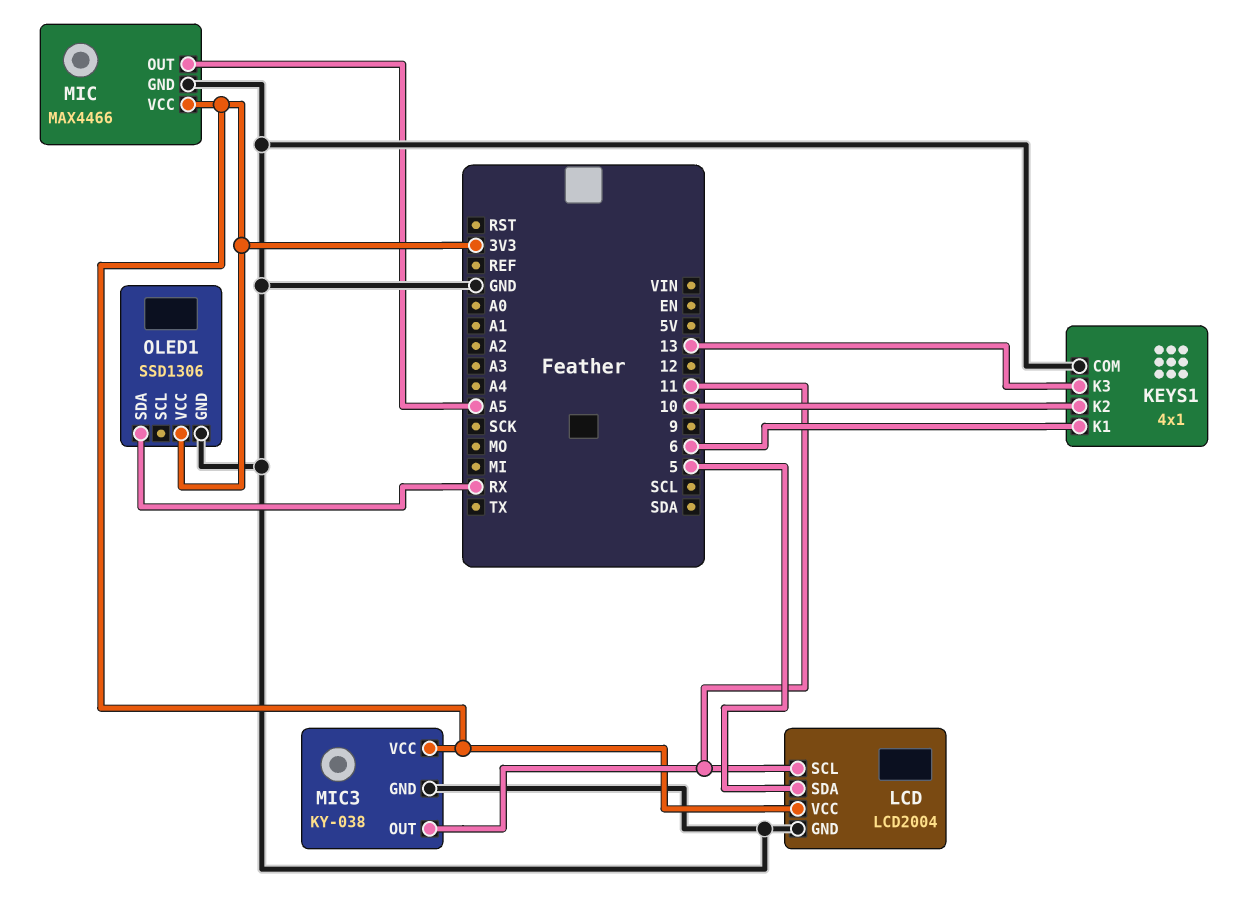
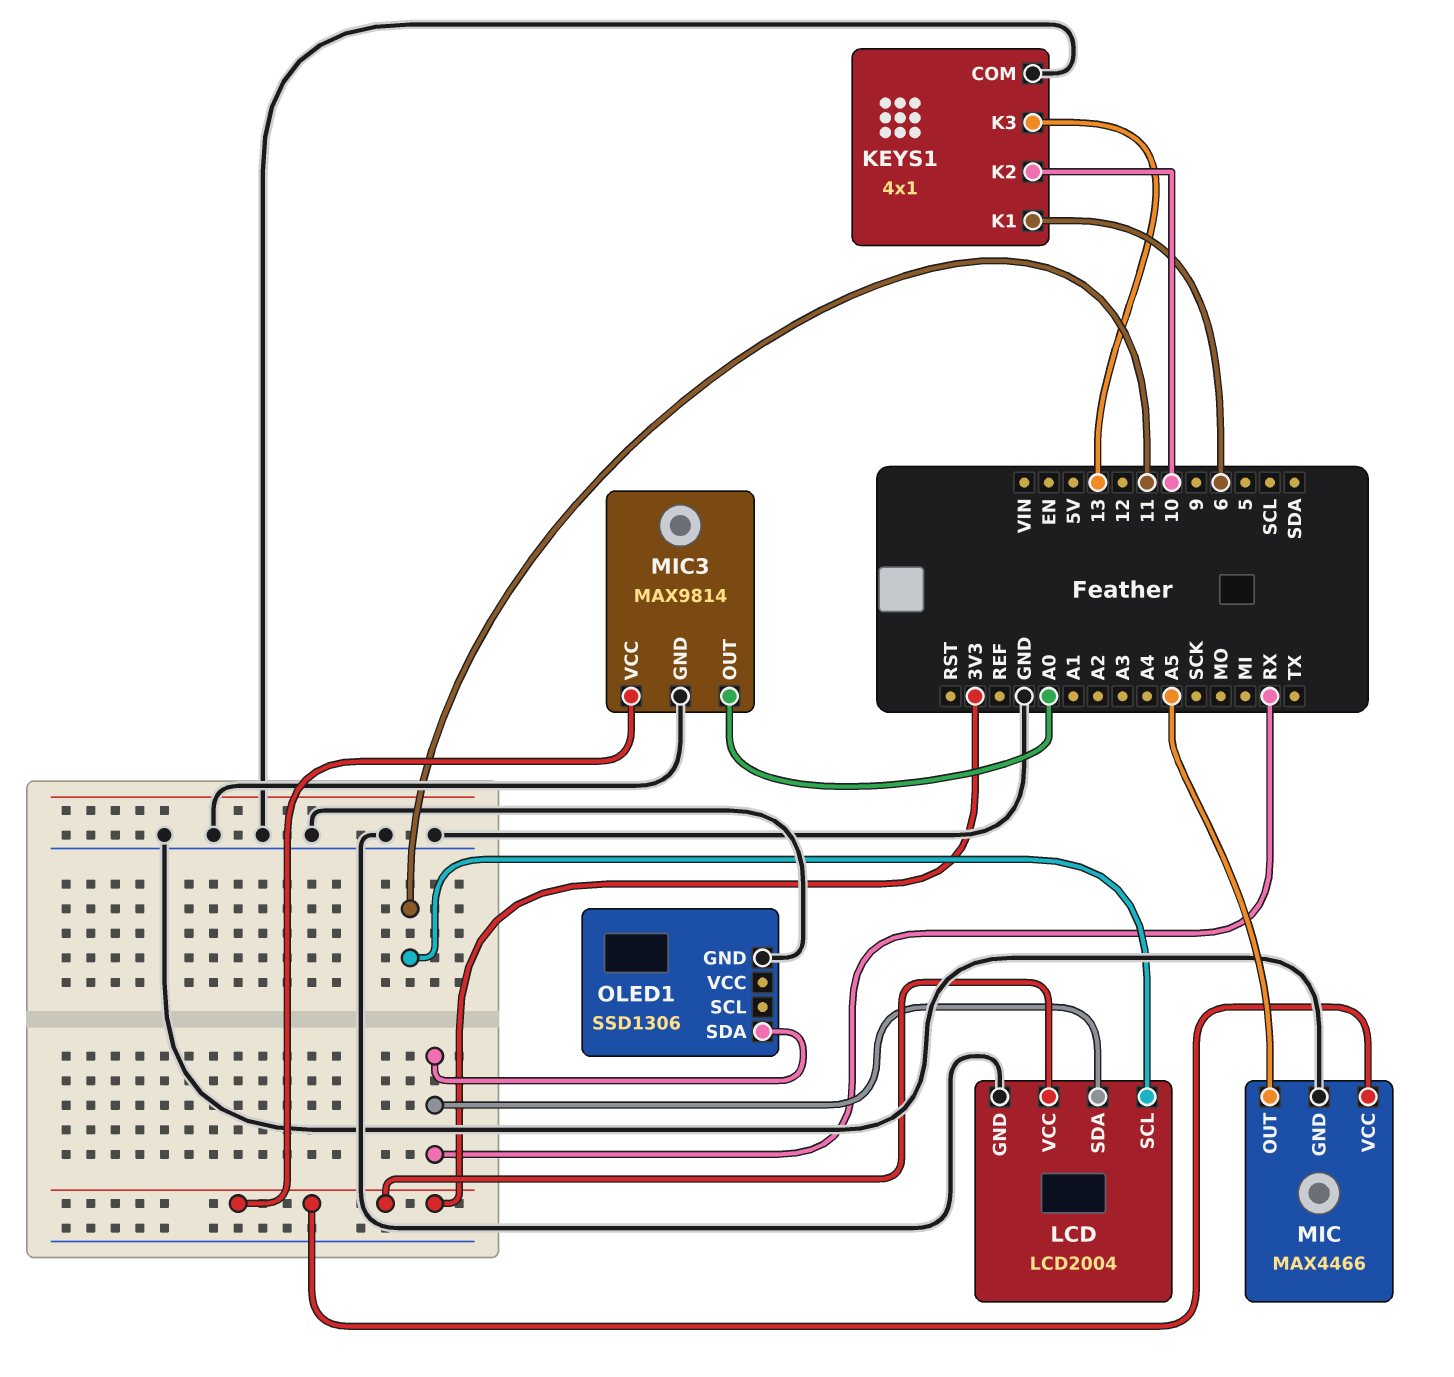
LCD pin SDA: 5 -> RX
MIC3: KY-038 -> MAX9814
MIC3 pin OUT: 11 -> A0
OLED1 pin VCC: 3V3 -> none

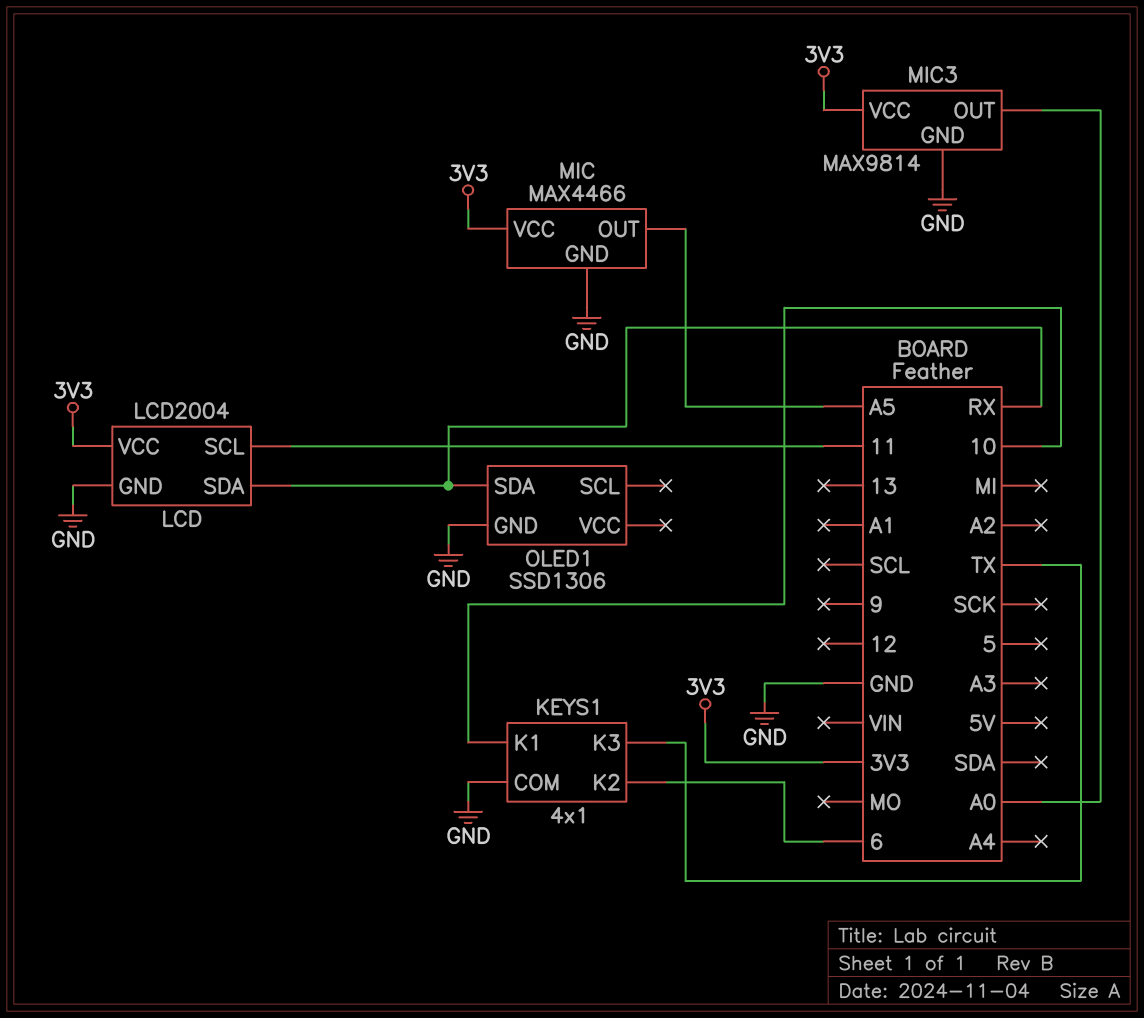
KEYS1 pin K1: 6 -> 10
KEYS1 pin K2: 10 -> 6
KEYS1 pin K3: 13 -> TX

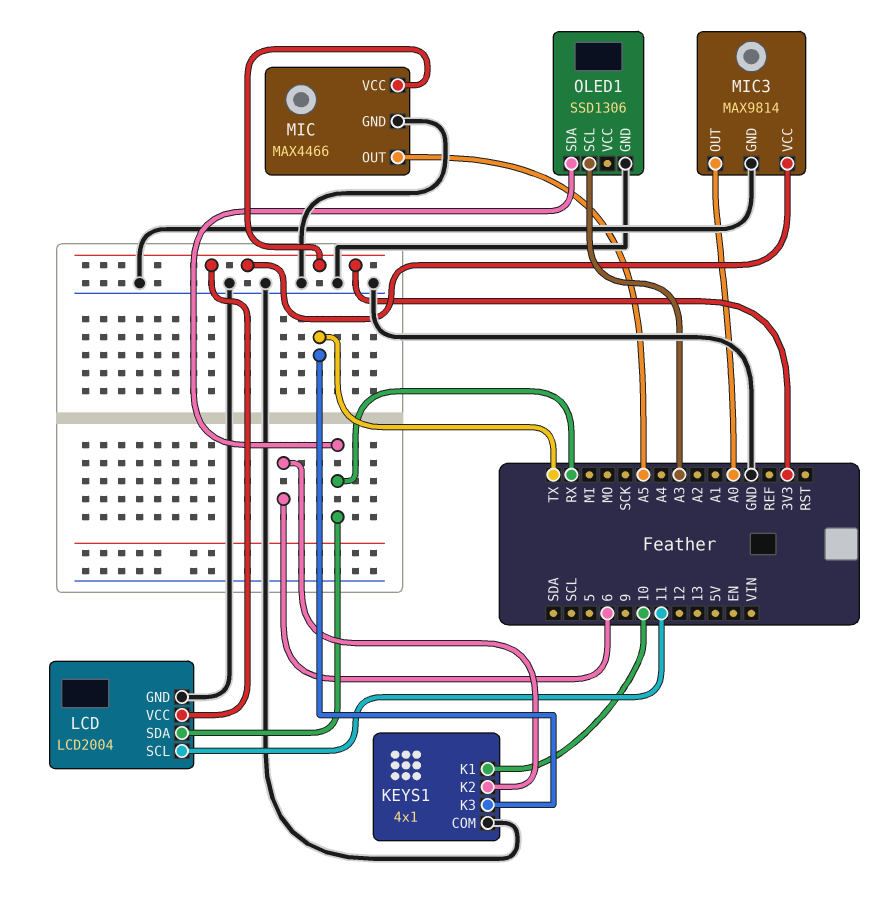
OLED1 pin SCL: none -> A3

